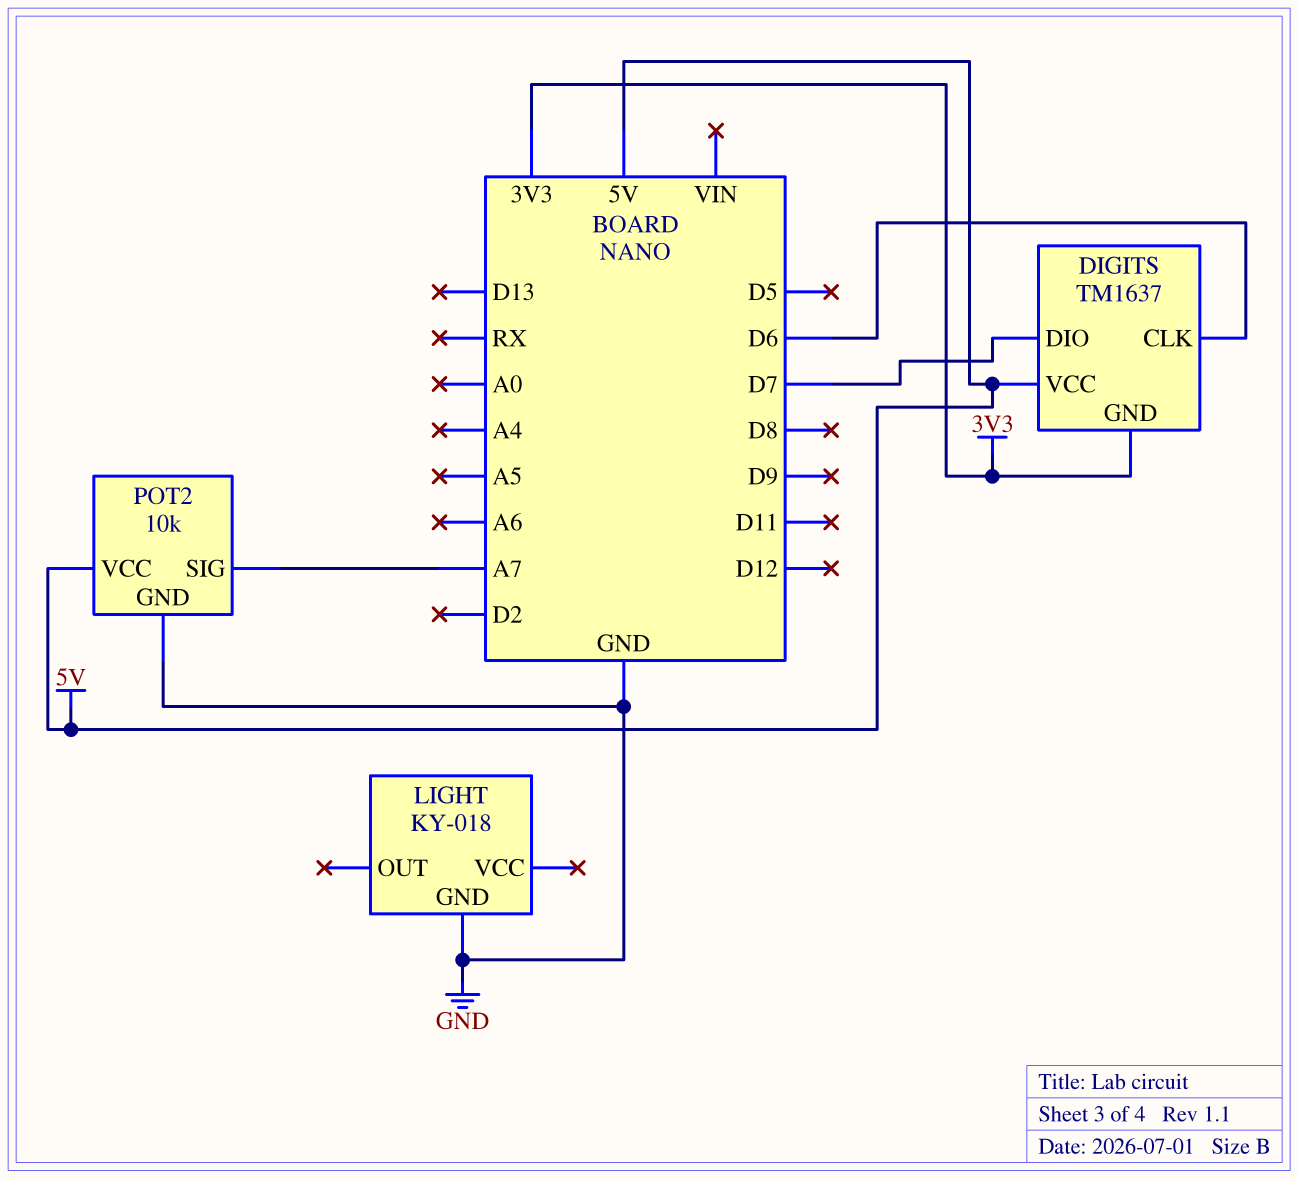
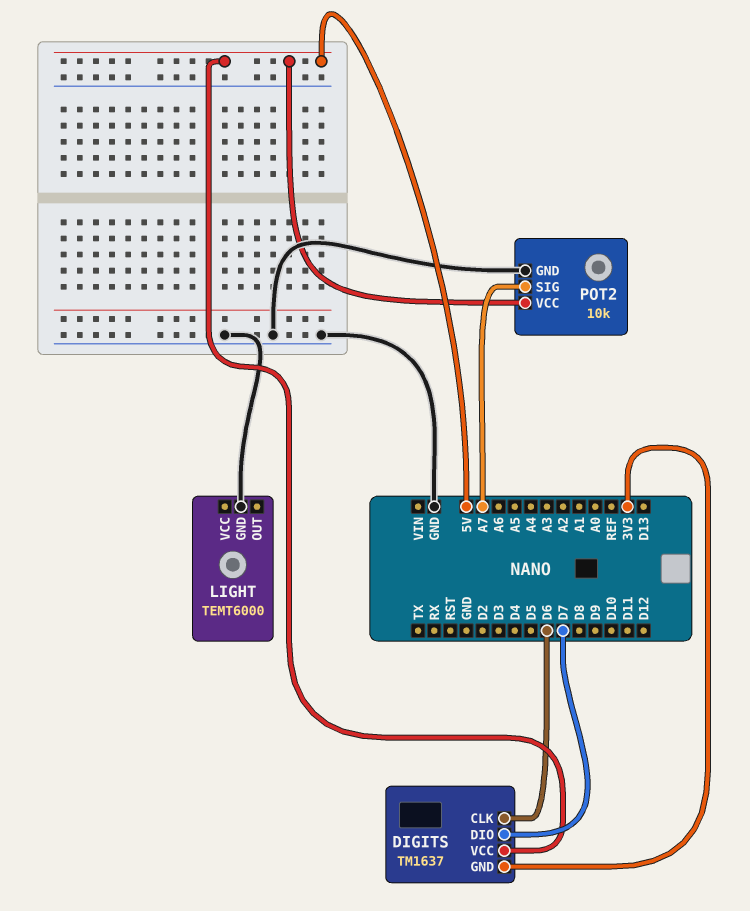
LIGHT: KY-018 -> TEMT6000

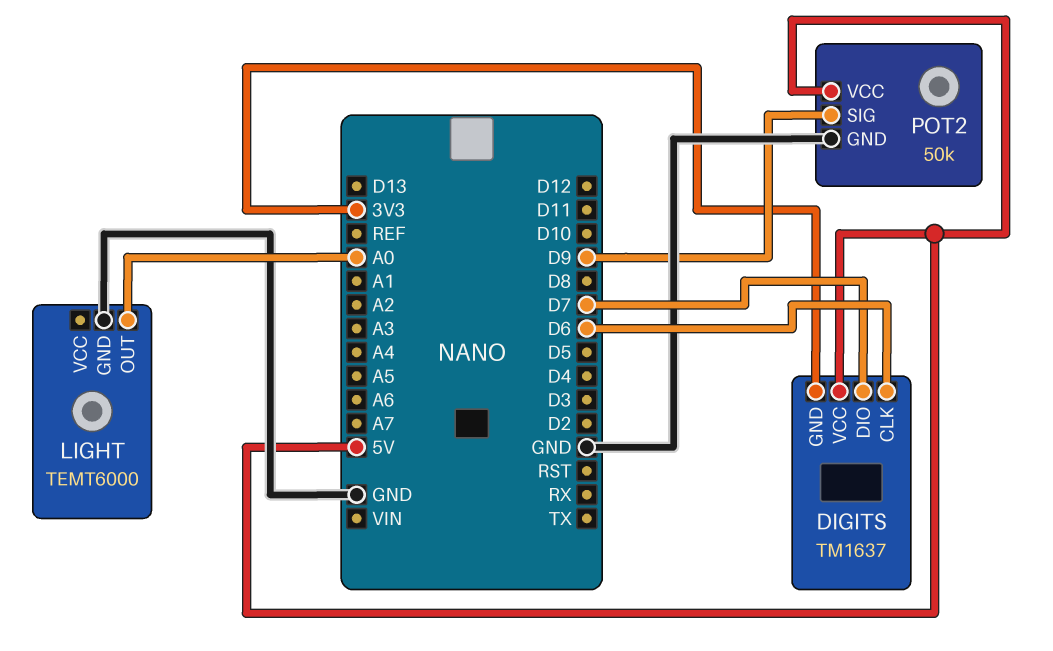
LIGHT pin OUT: none -> A0
POT2: 10k -> 50k
POT2 pin SIG: A7 -> D9

